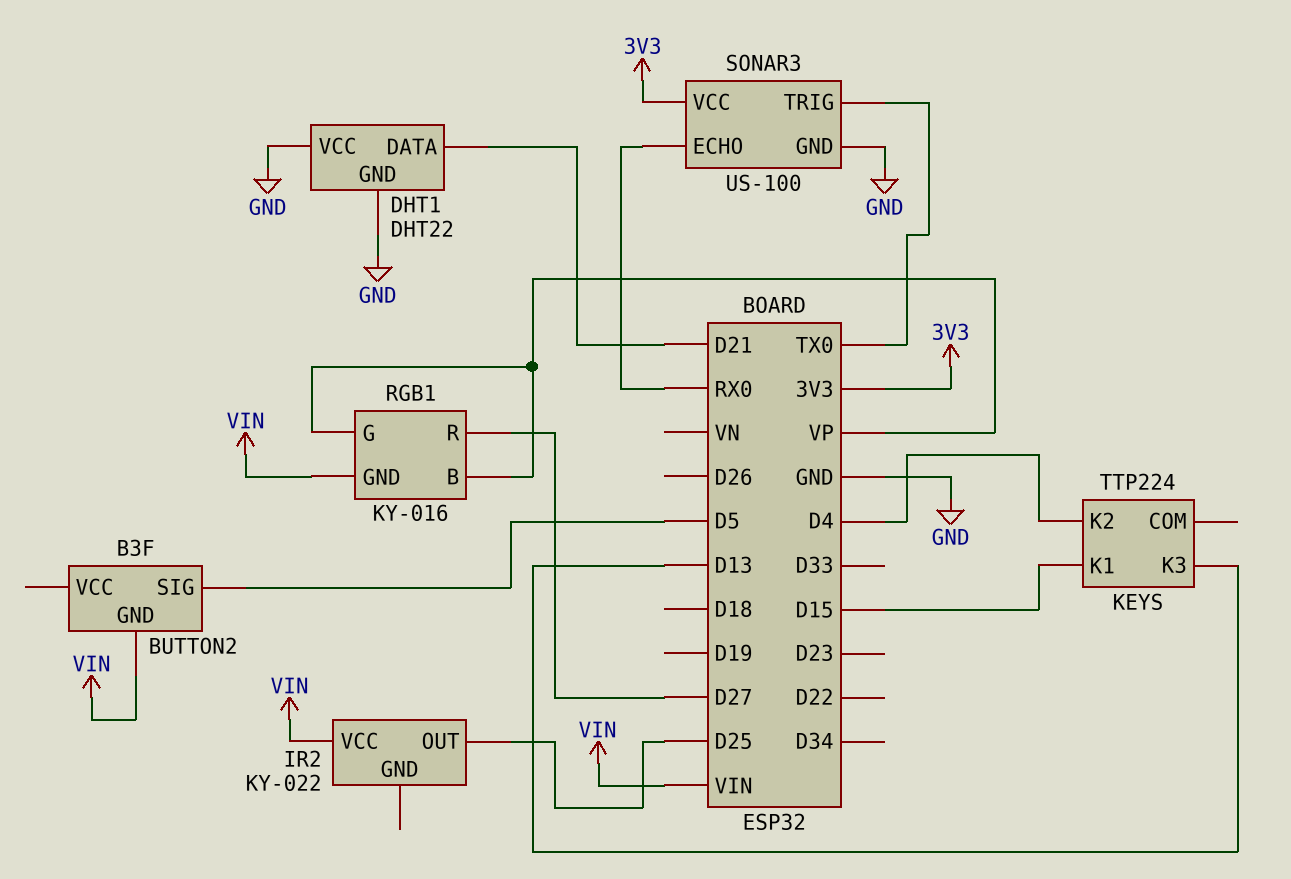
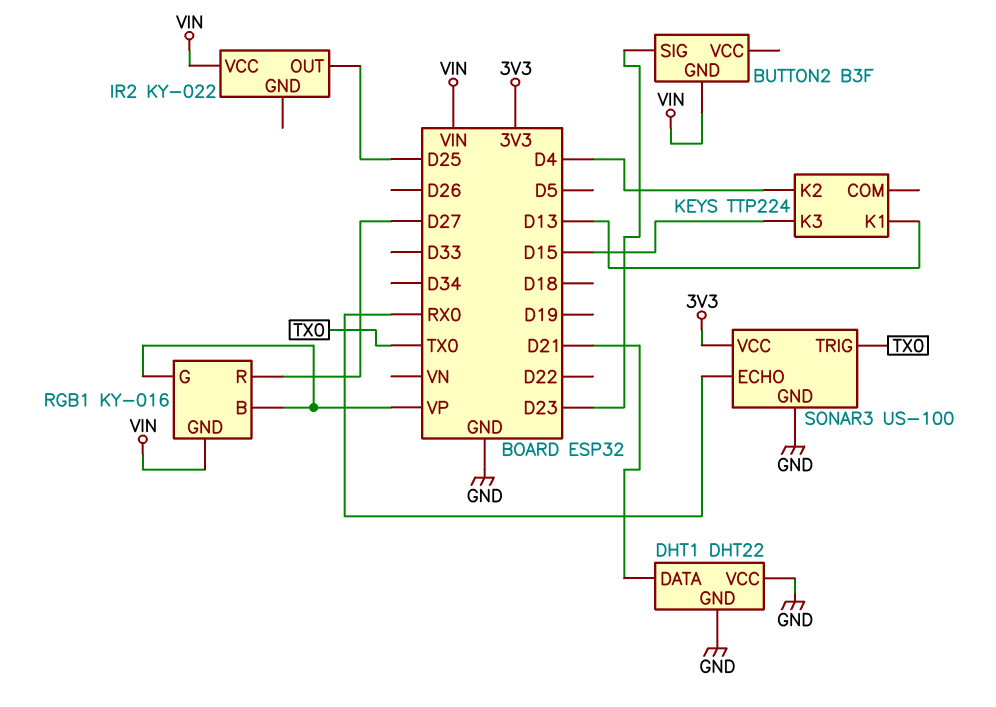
BUTTON2 pin SIG: D5 -> D23
KEYS pin K1: D15 -> D13
KEYS pin K3: D13 -> D15

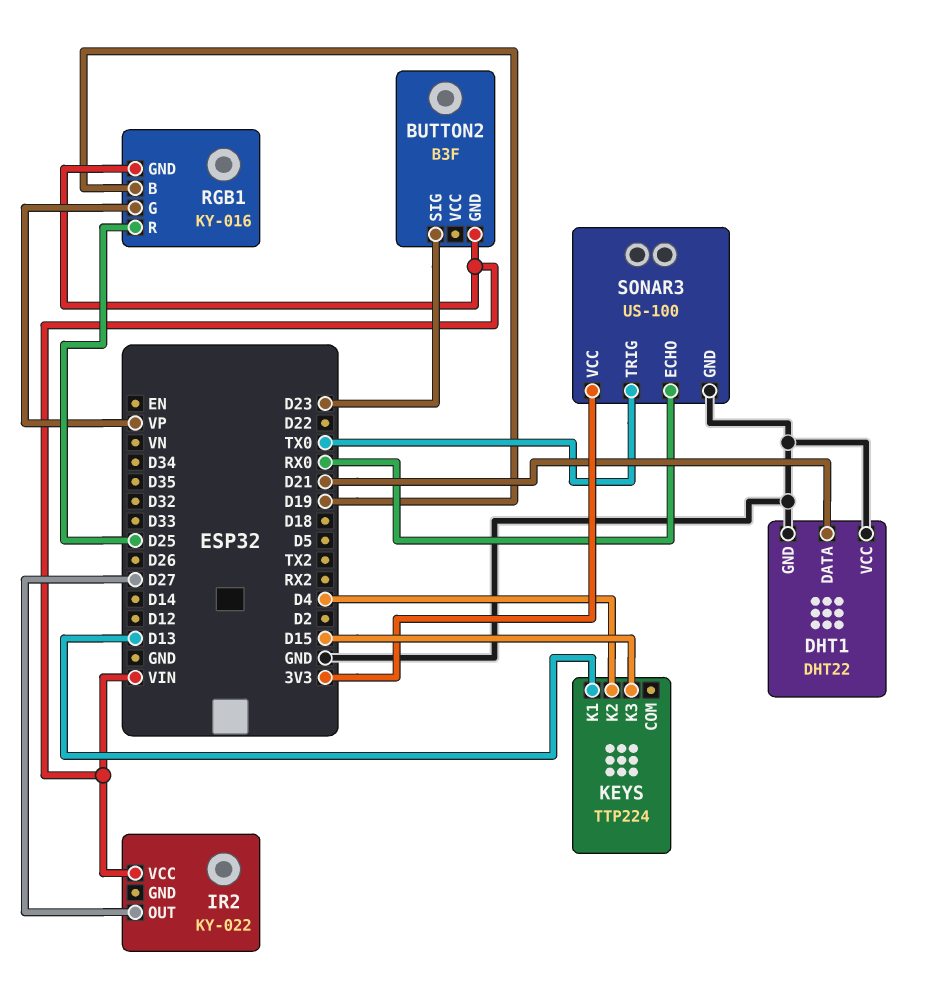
IR2 pin OUT: D25 -> D27
RGB1 pin B: VP -> D19
RGB1 pin R: D27 -> D25

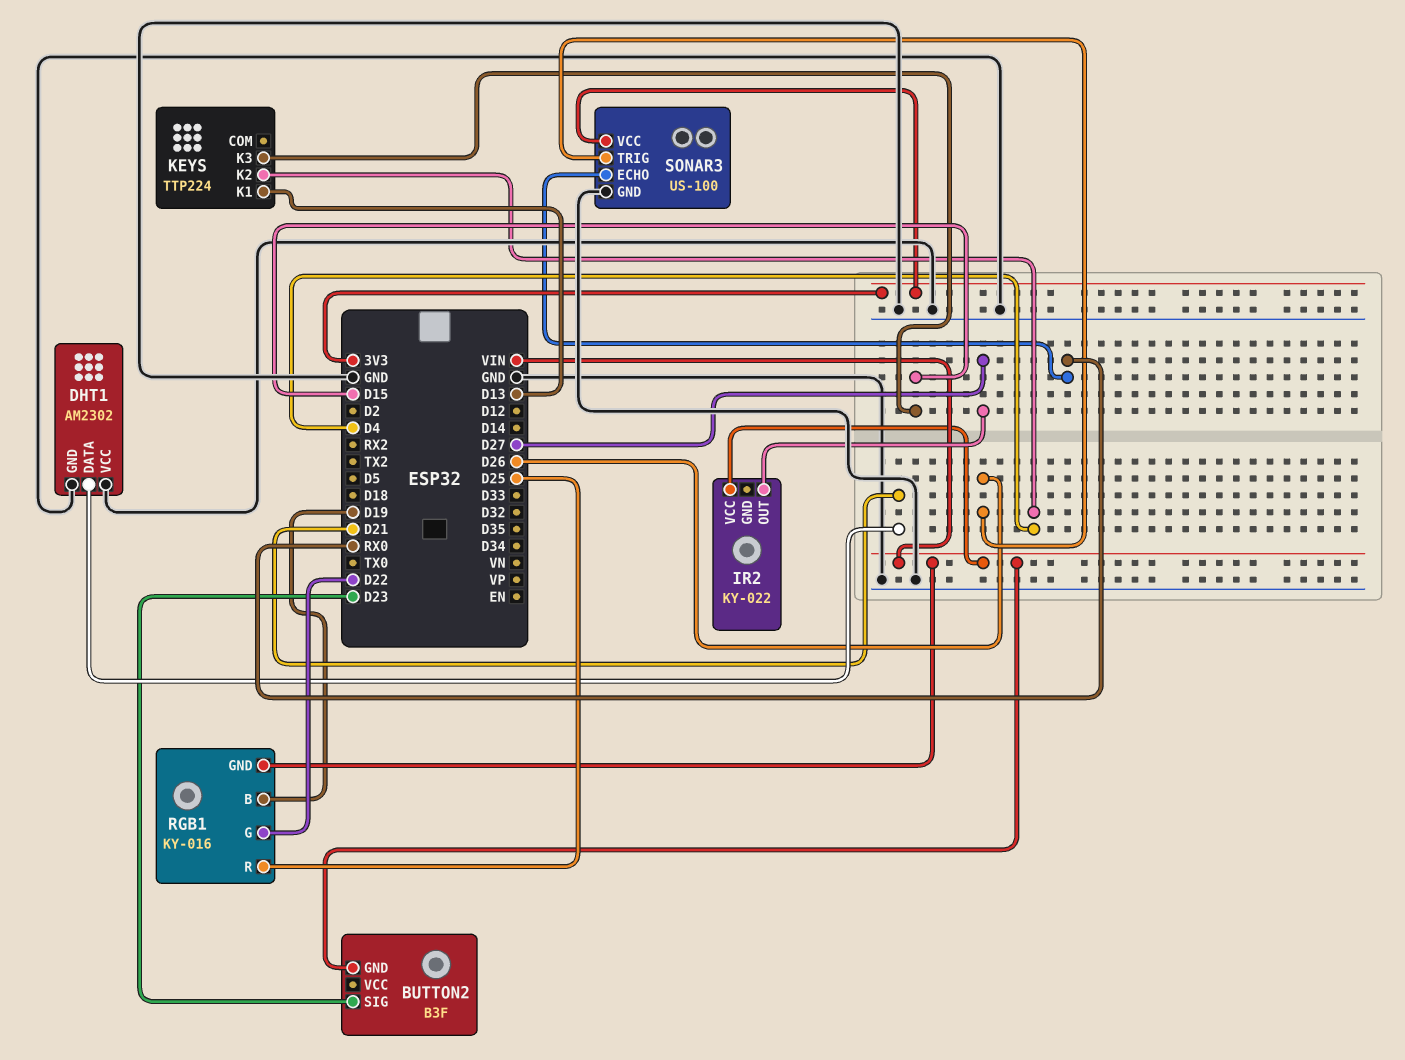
DHT1: DHT22 -> AM2302
RGB1 pin G: VP -> D22
SONAR3 pin TRIG: TX0 -> D26

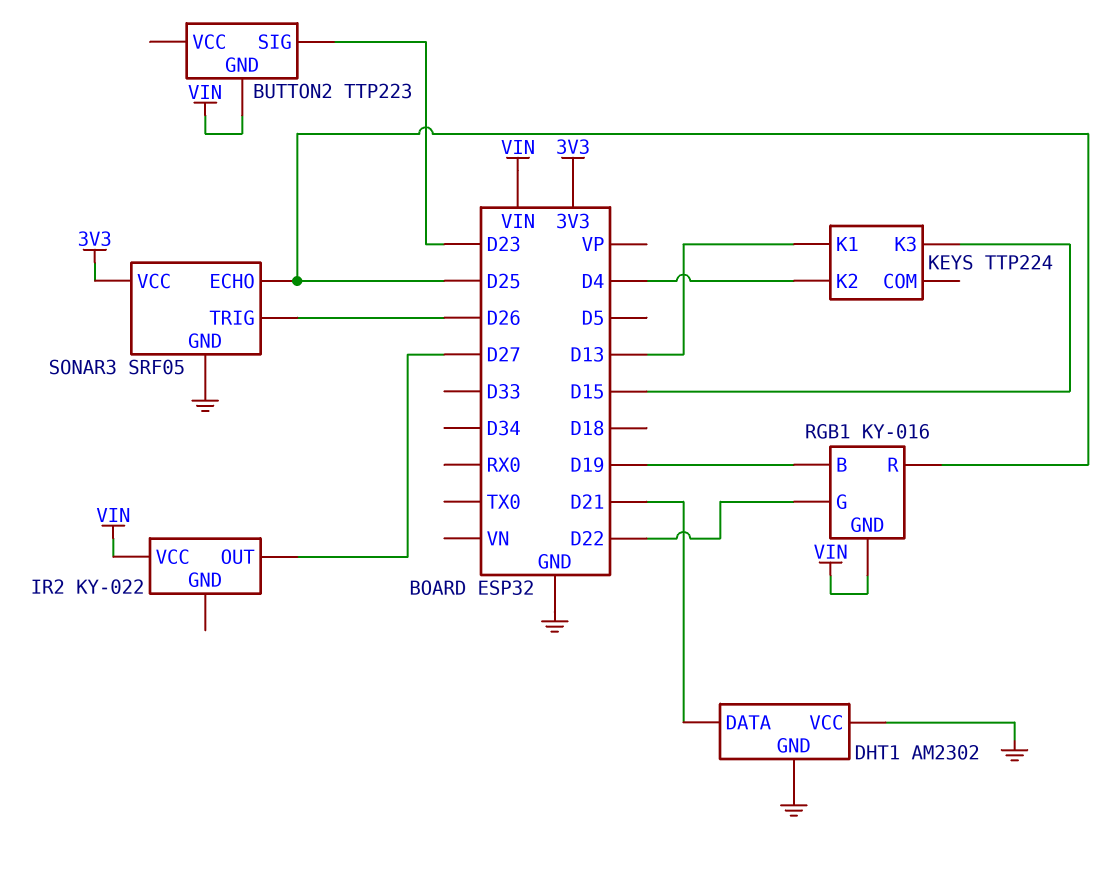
BUTTON2: B3F -> TTP223
SONAR3: US-100 -> SRF05
SONAR3 pin ECHO: RX0 -> D25

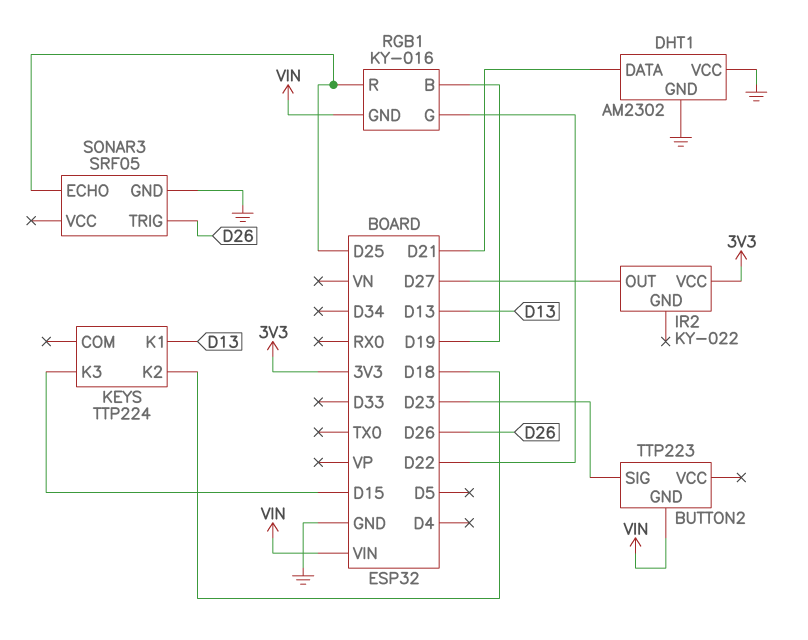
IR2 pin VCC: VIN -> 3V3
KEYS pin K2: D4 -> D18
SONAR3 pin VCC: 3V3 -> none

